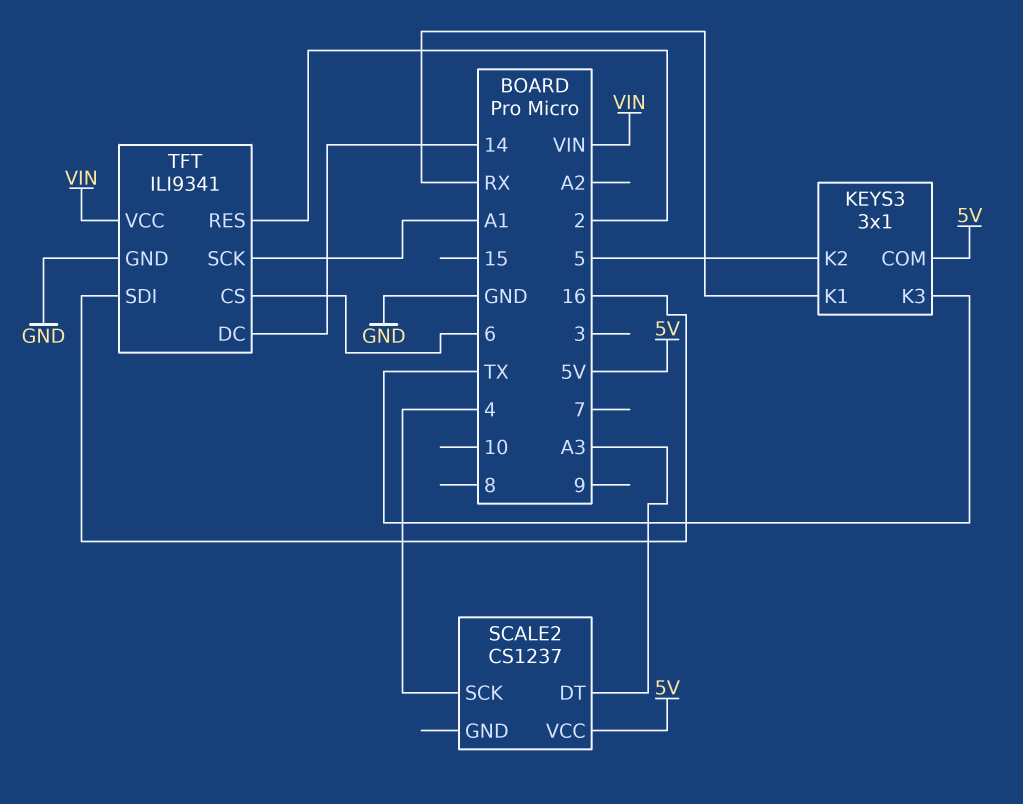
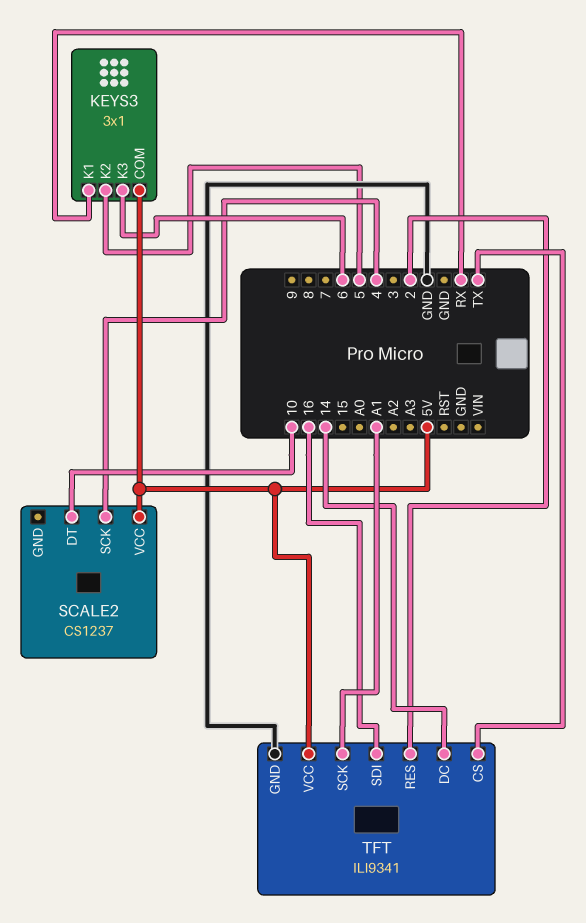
KEYS3 pin K3: TX -> 6
SCALE2 pin DT: A3 -> 10
TFT pin CS: 6 -> TX
TFT pin VCC: VIN -> 5V

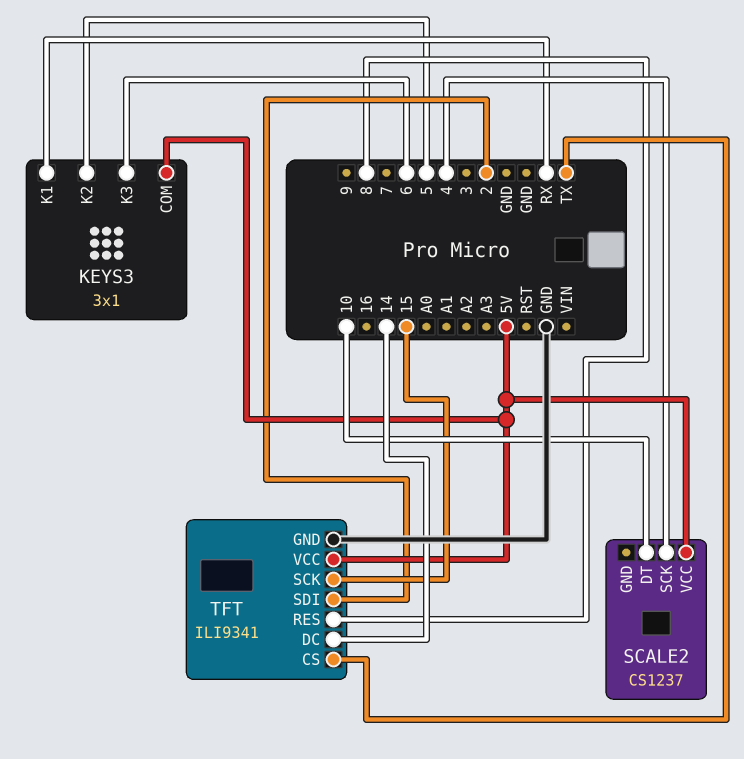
TFT pin RES: 2 -> 8
TFT pin SCK: A1 -> 15
TFT pin SDI: 16 -> 2

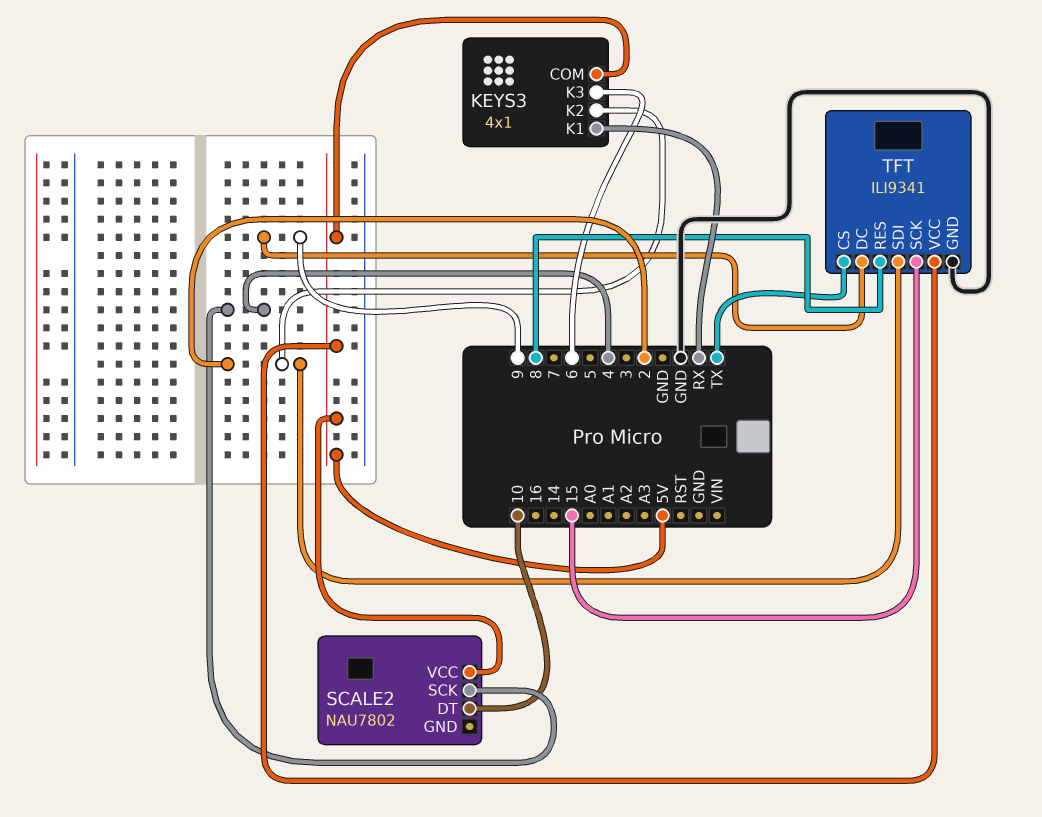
KEYS3: 3x1 -> 4x1
KEYS3 pin K2: 5 -> 2
SCALE2: CS1237 -> NAU7802
TFT pin DC: 14 -> 9

